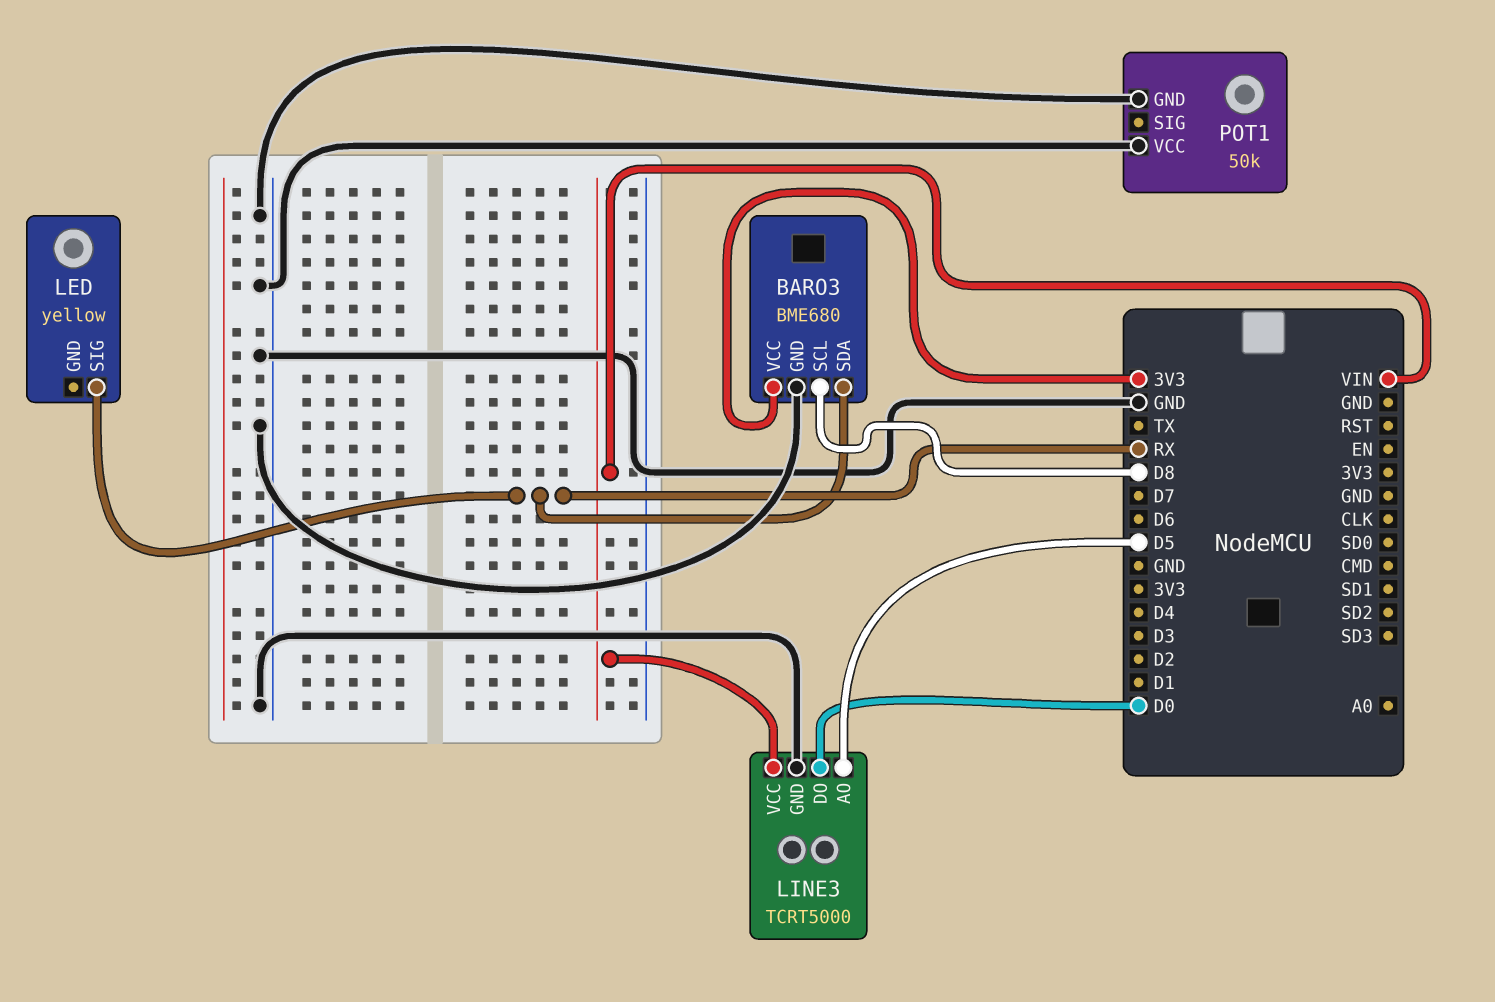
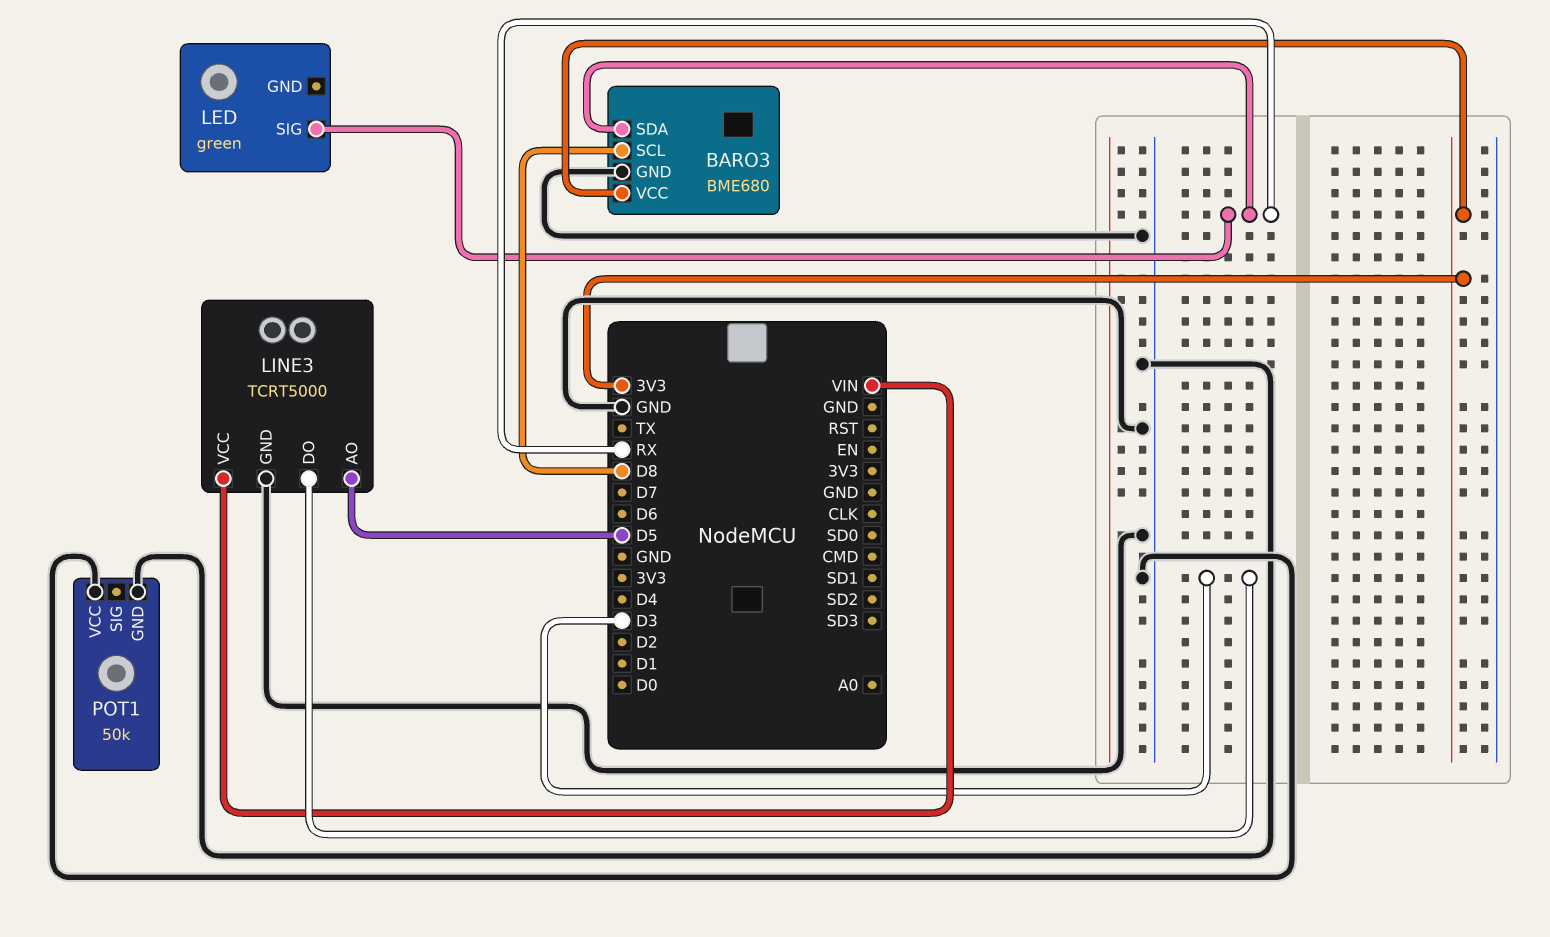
LED: yellow -> green
LINE3 pin DO: D0 -> D3

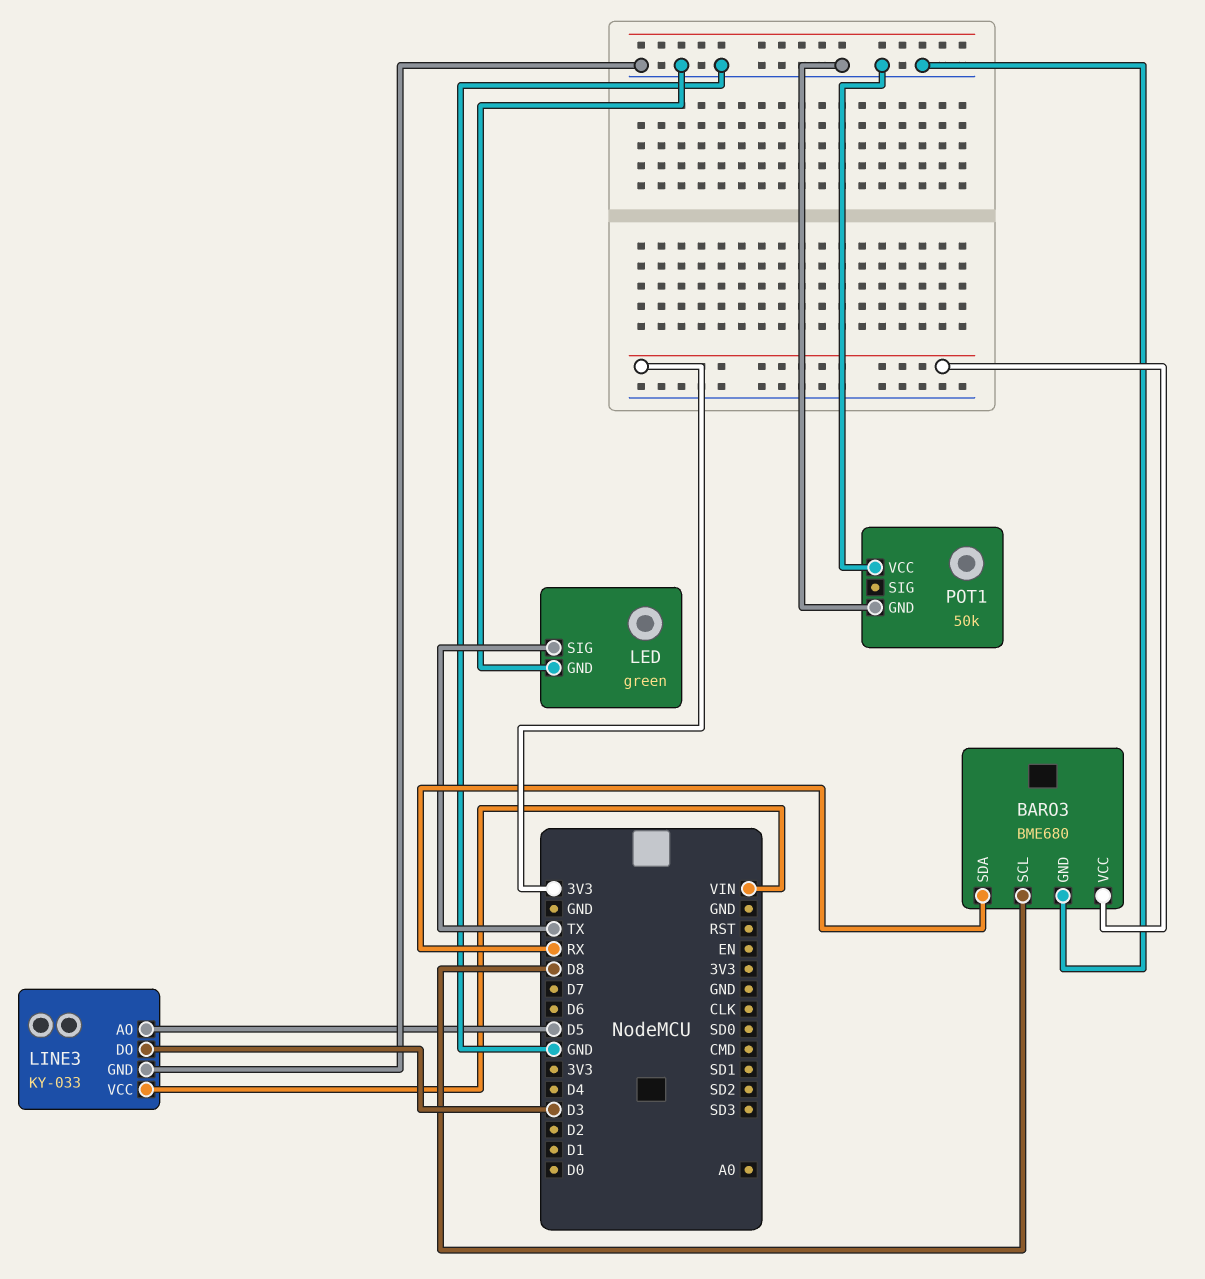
LED pin GND: none -> GND
LED pin SIG: RX -> TX
LINE3: TCRT5000 -> KY-033

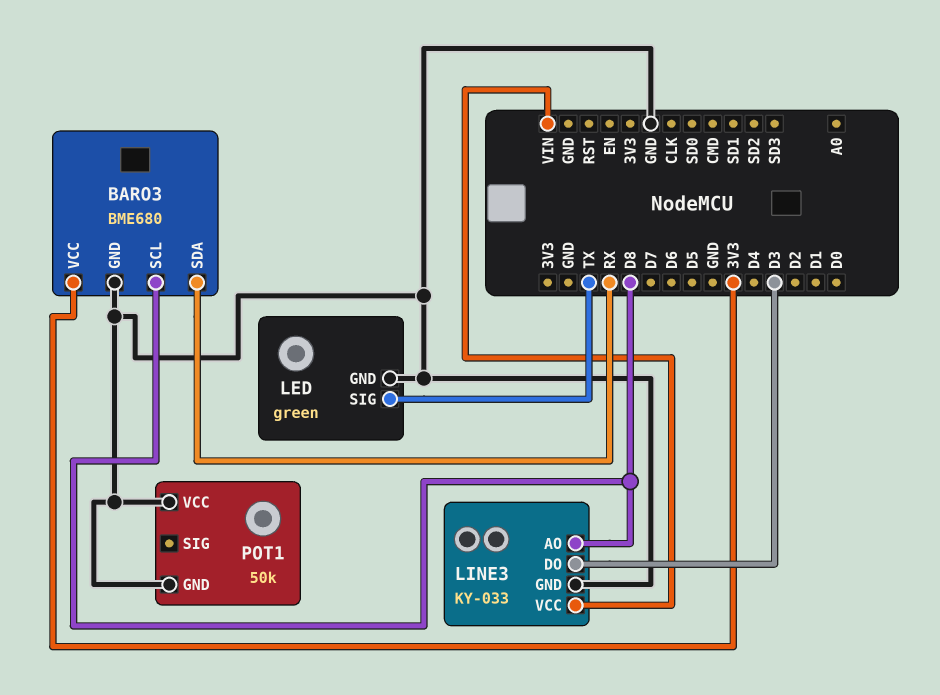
LINE3 pin AO: D5 -> D8

